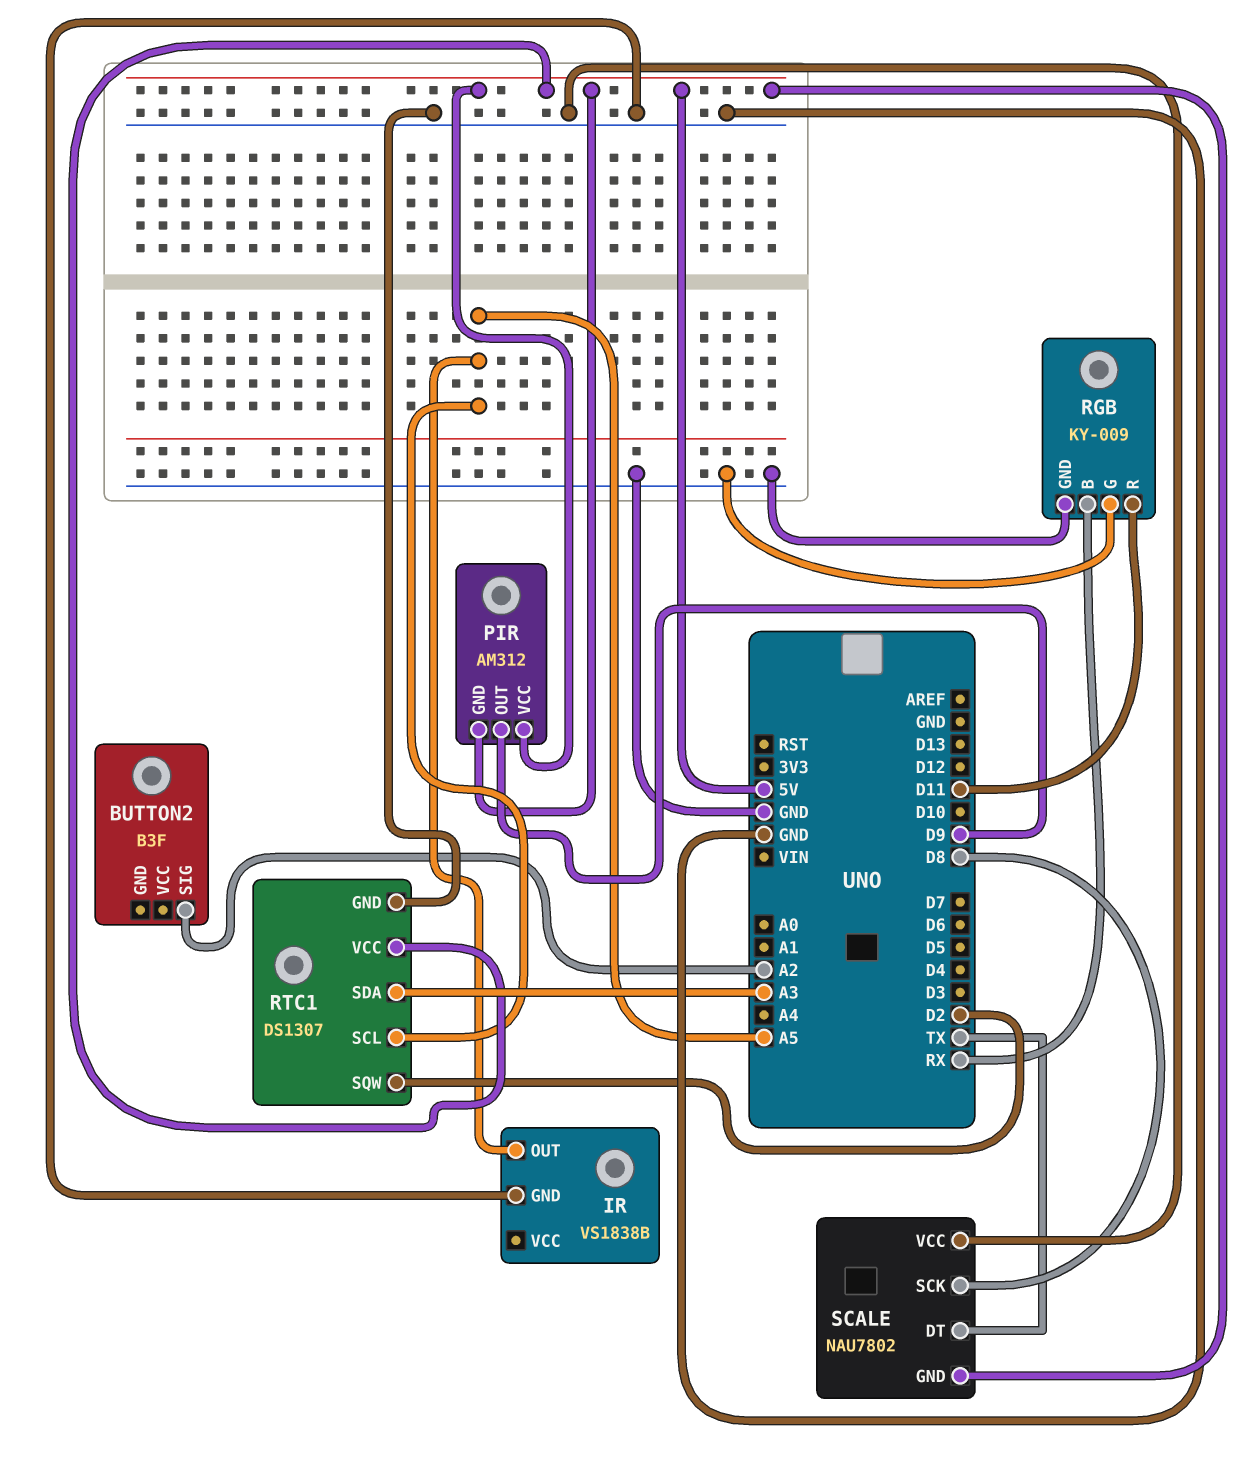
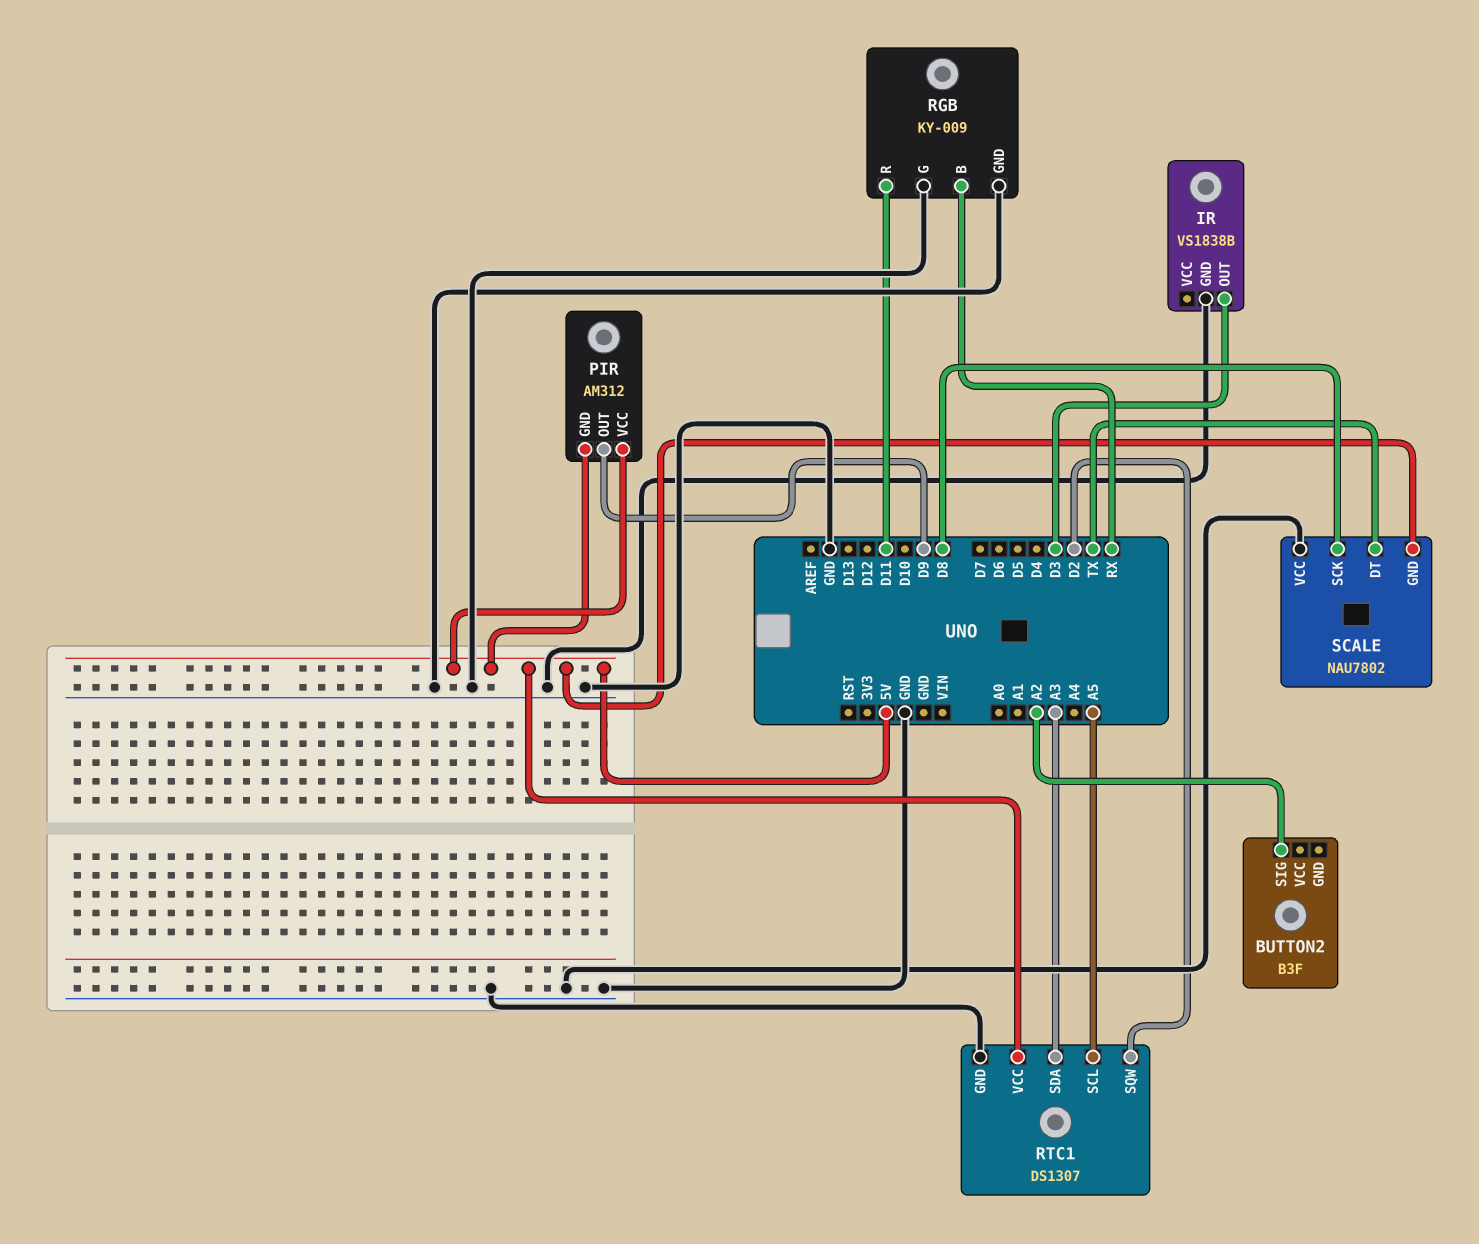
IR pin OUT: A5 -> D3

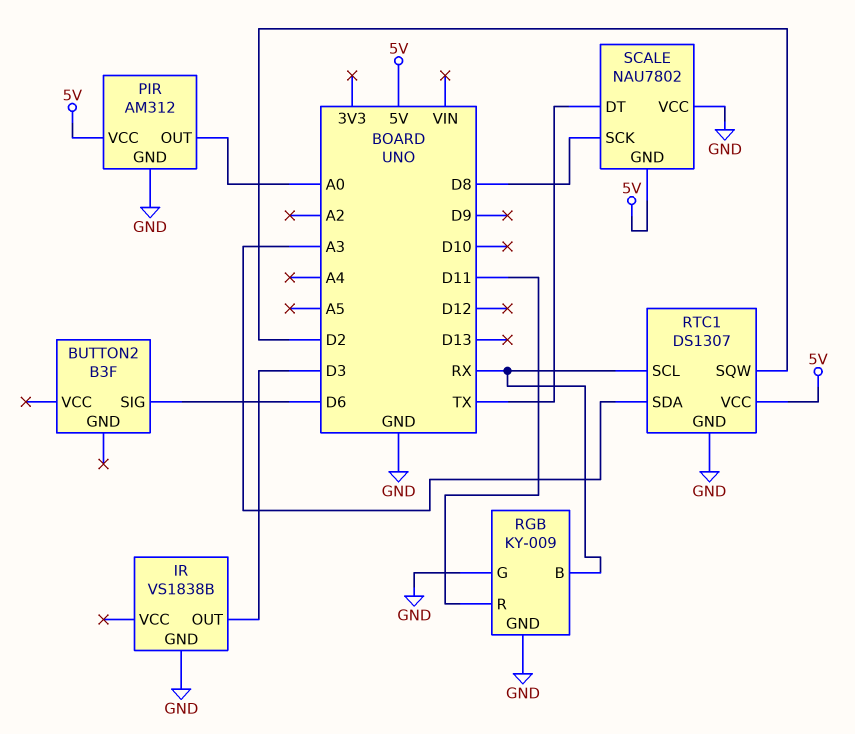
BUTTON2 pin SIG: A2 -> D6
PIR pin GND: 5V -> GND
PIR pin OUT: D9 -> A0
RTC1 pin SCL: A5 -> RX

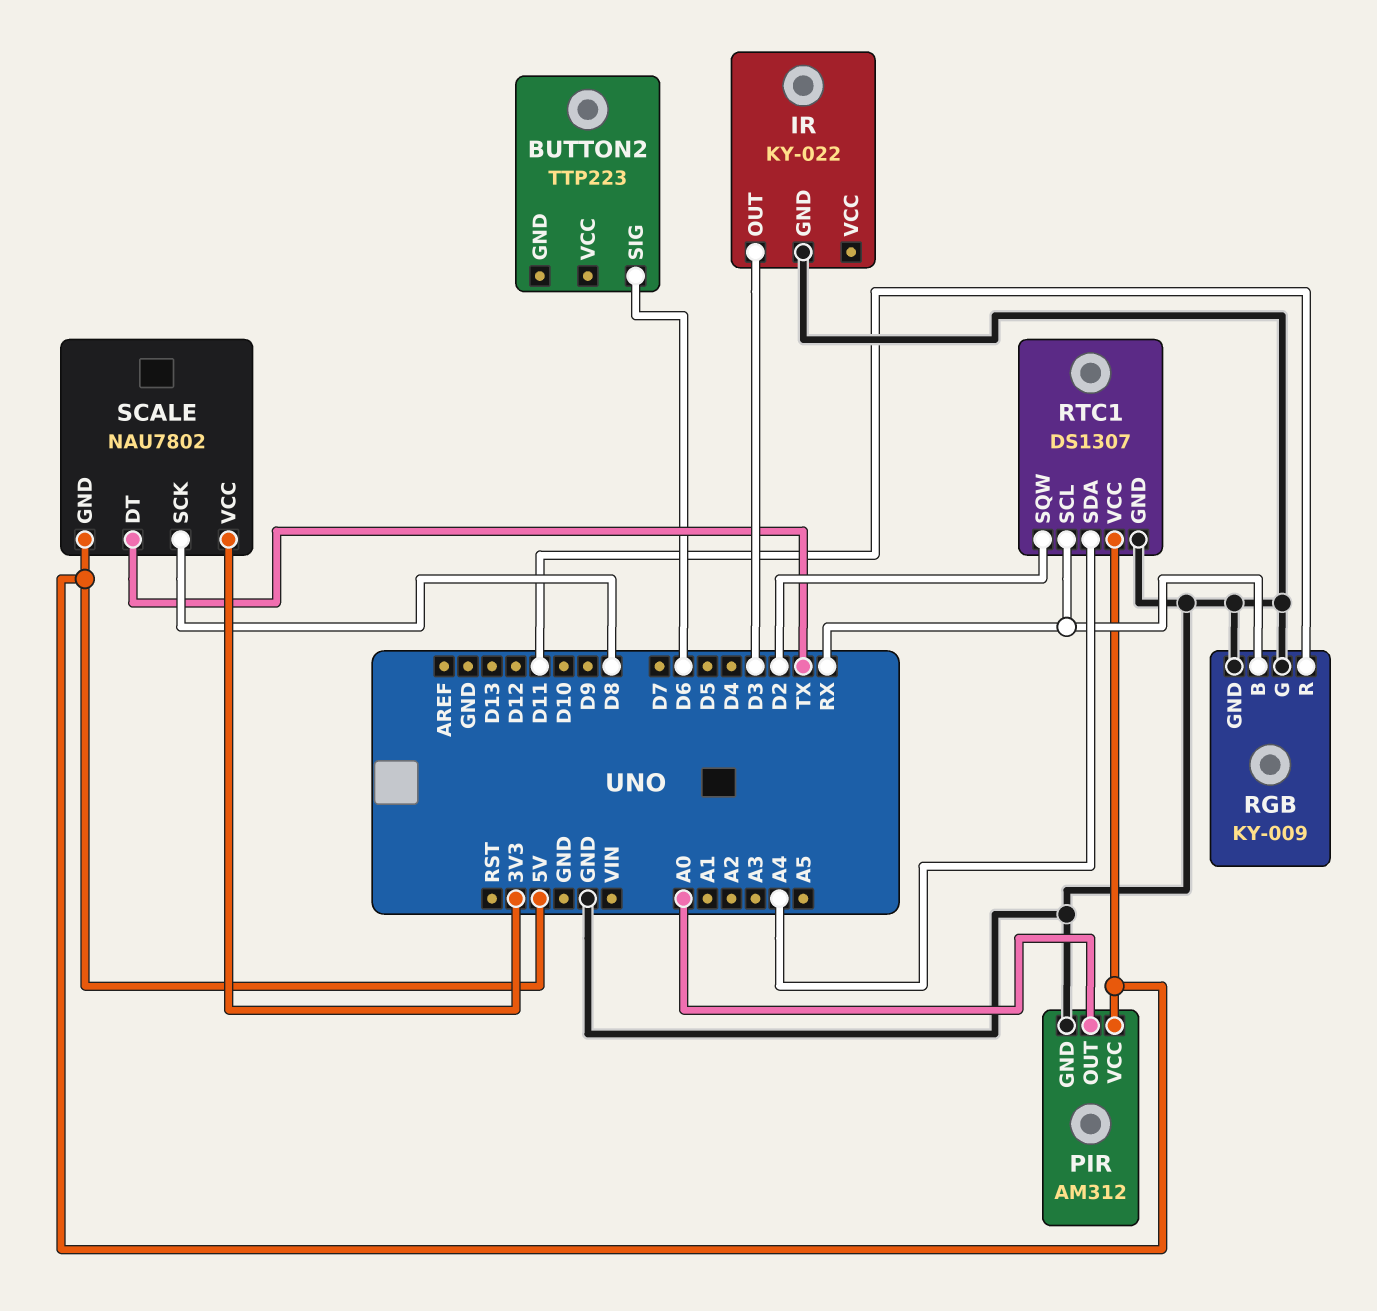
BUTTON2: B3F -> TTP223
IR: VS1838B -> KY-022
RTC1 pin SDA: A3 -> A4
SCALE pin VCC: GND -> 3V3

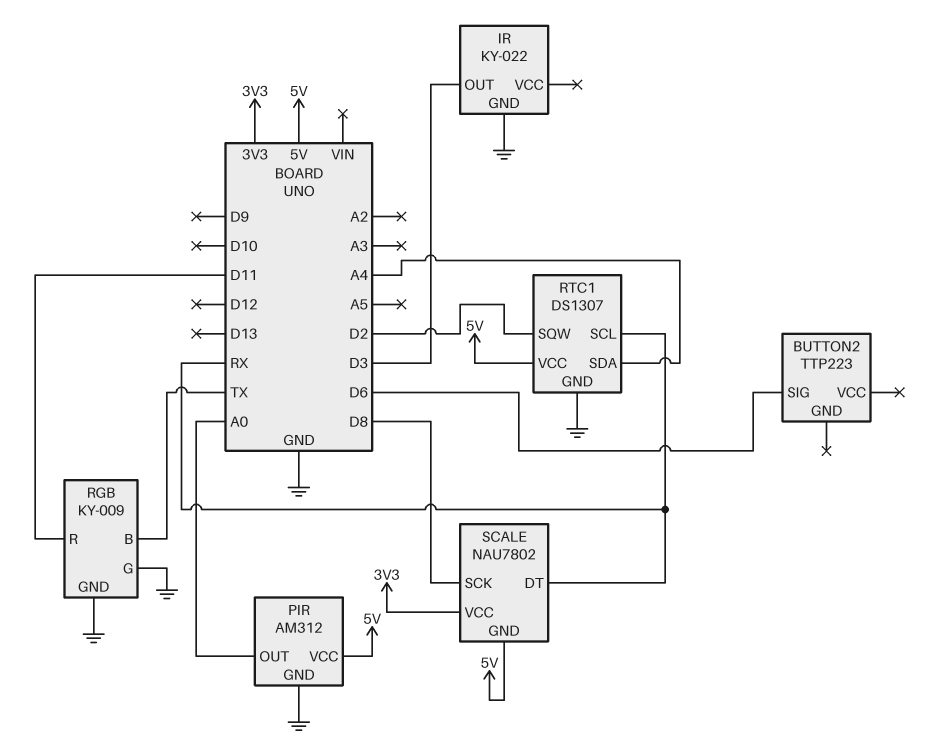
RGB pin B: RX -> TX
SCALE pin DT: TX -> RX

